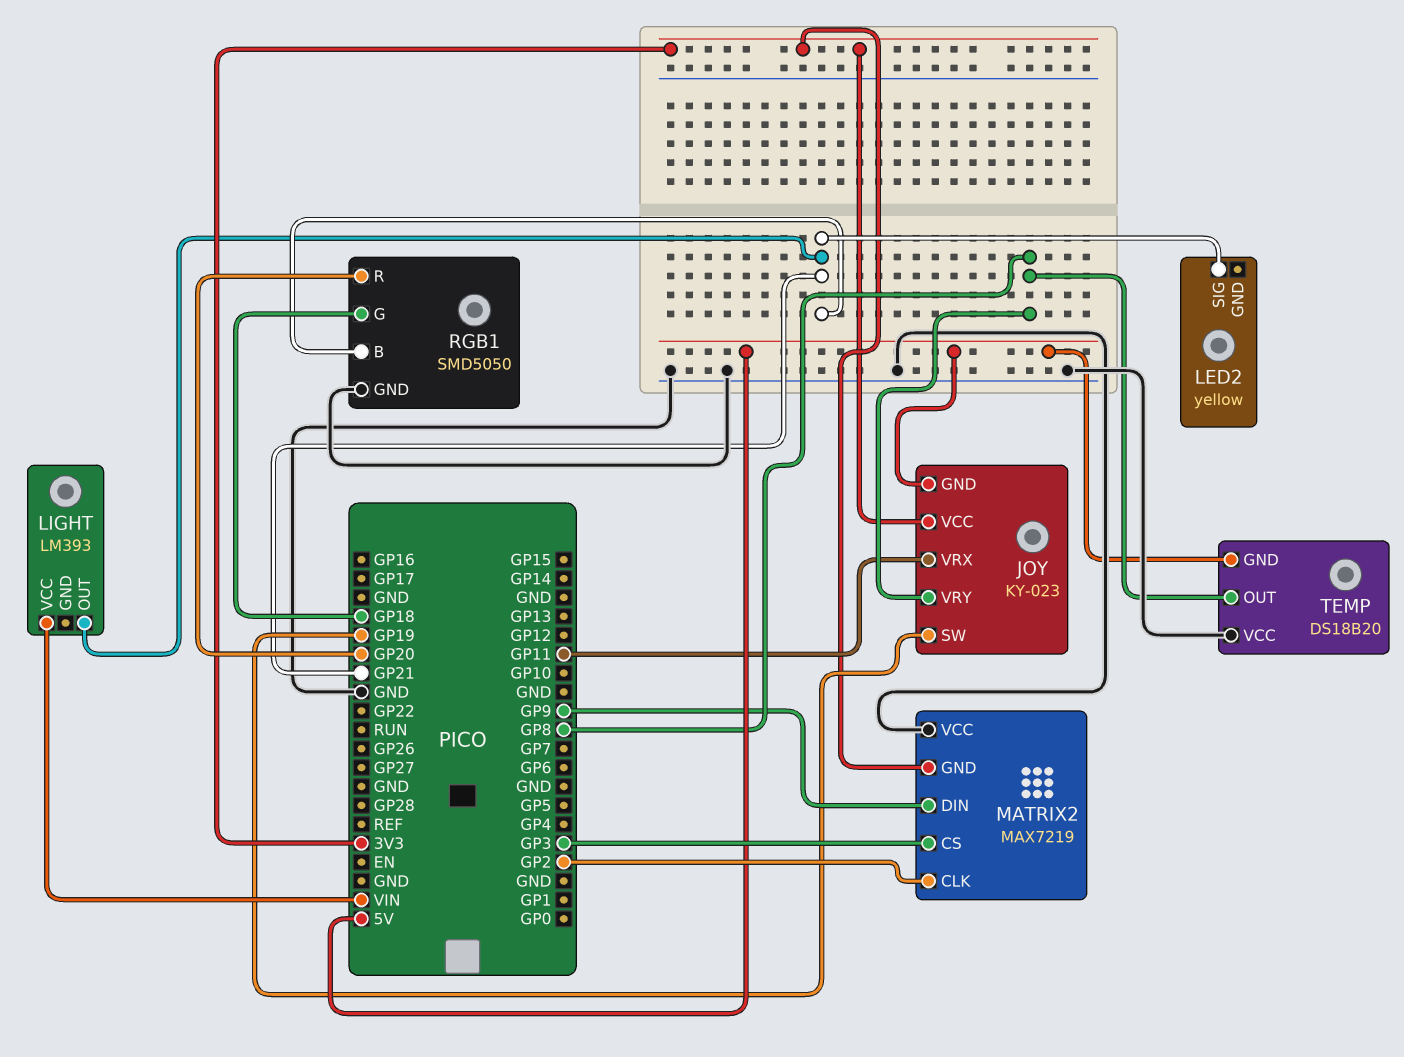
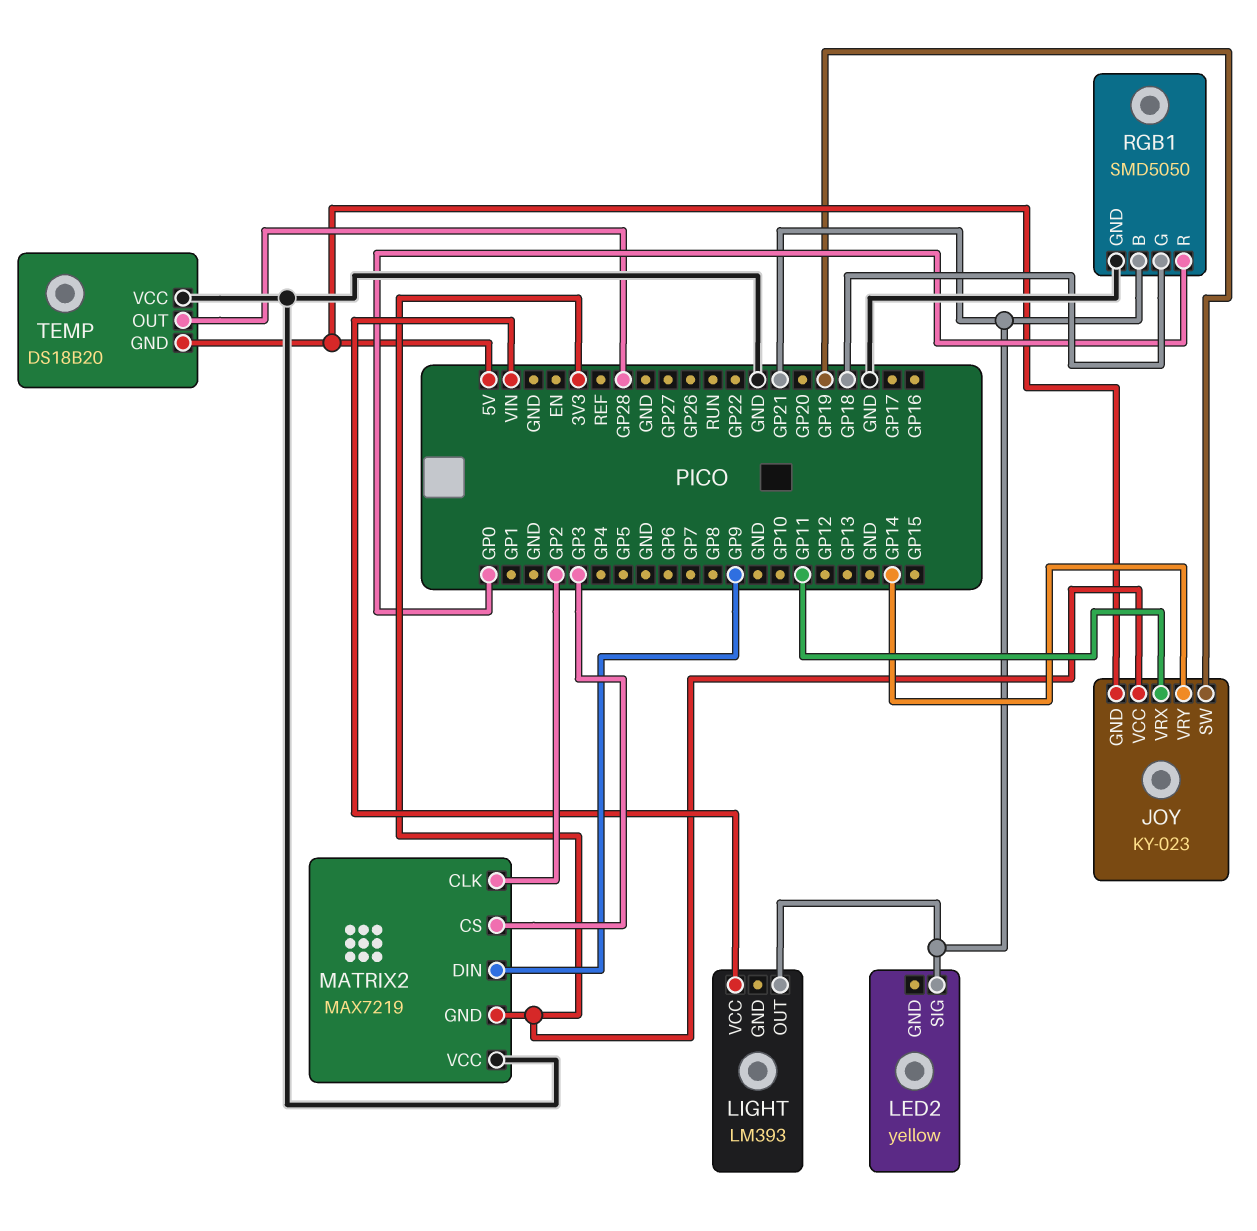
JOY pin VRY: GP8 -> GP14
RGB1 pin R: GP20 -> GP0
TEMP pin OUT: GP8 -> GP28

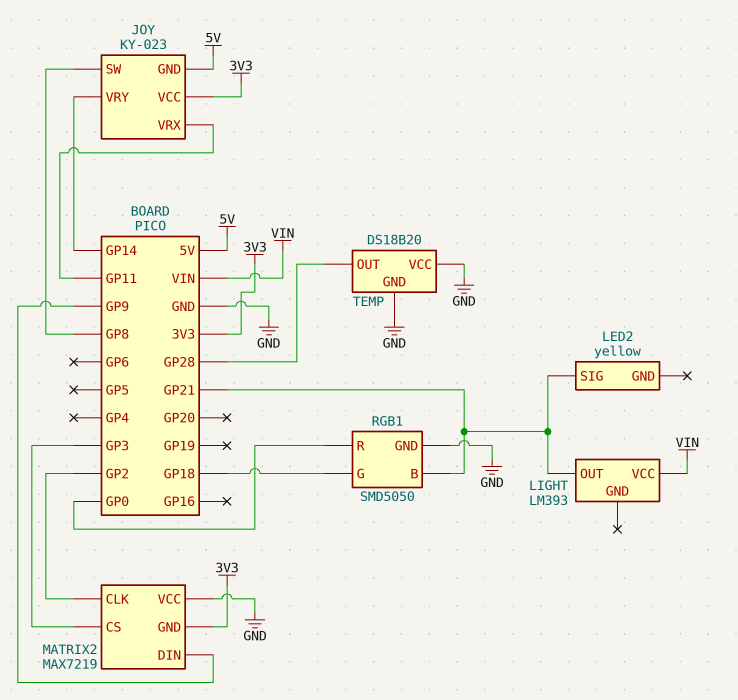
JOY pin SW: GP19 -> GP8
TEMP pin GND: 5V -> GND

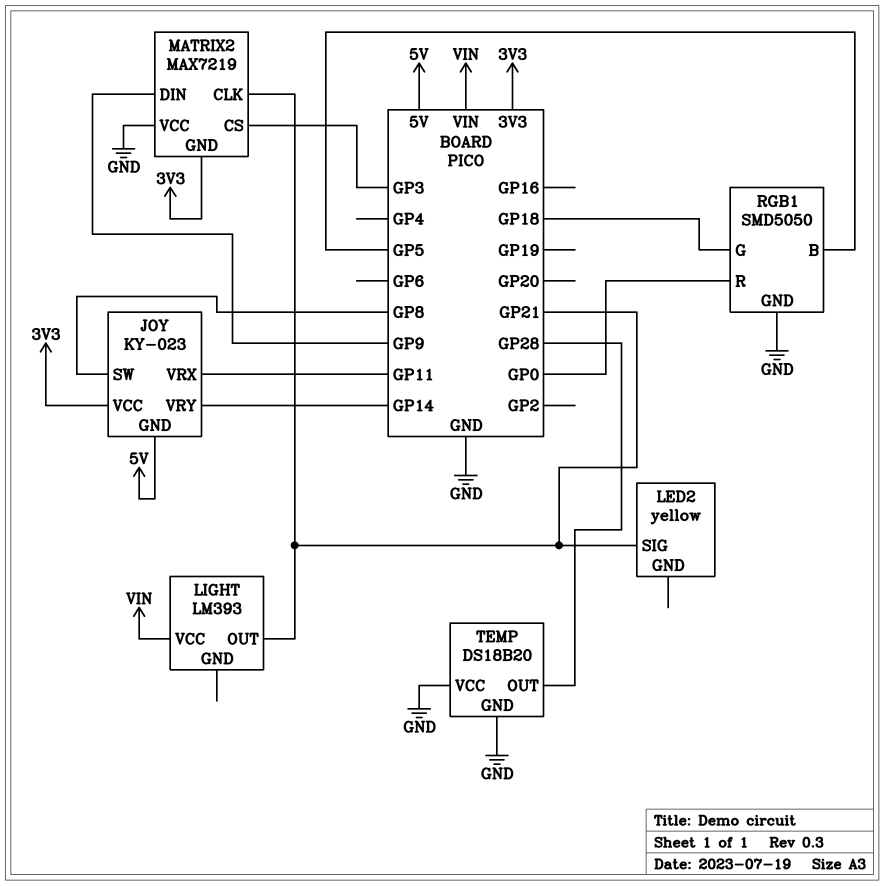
MATRIX2 pin CLK: GP2 -> GP21
RGB1 pin B: GP21 -> GP5

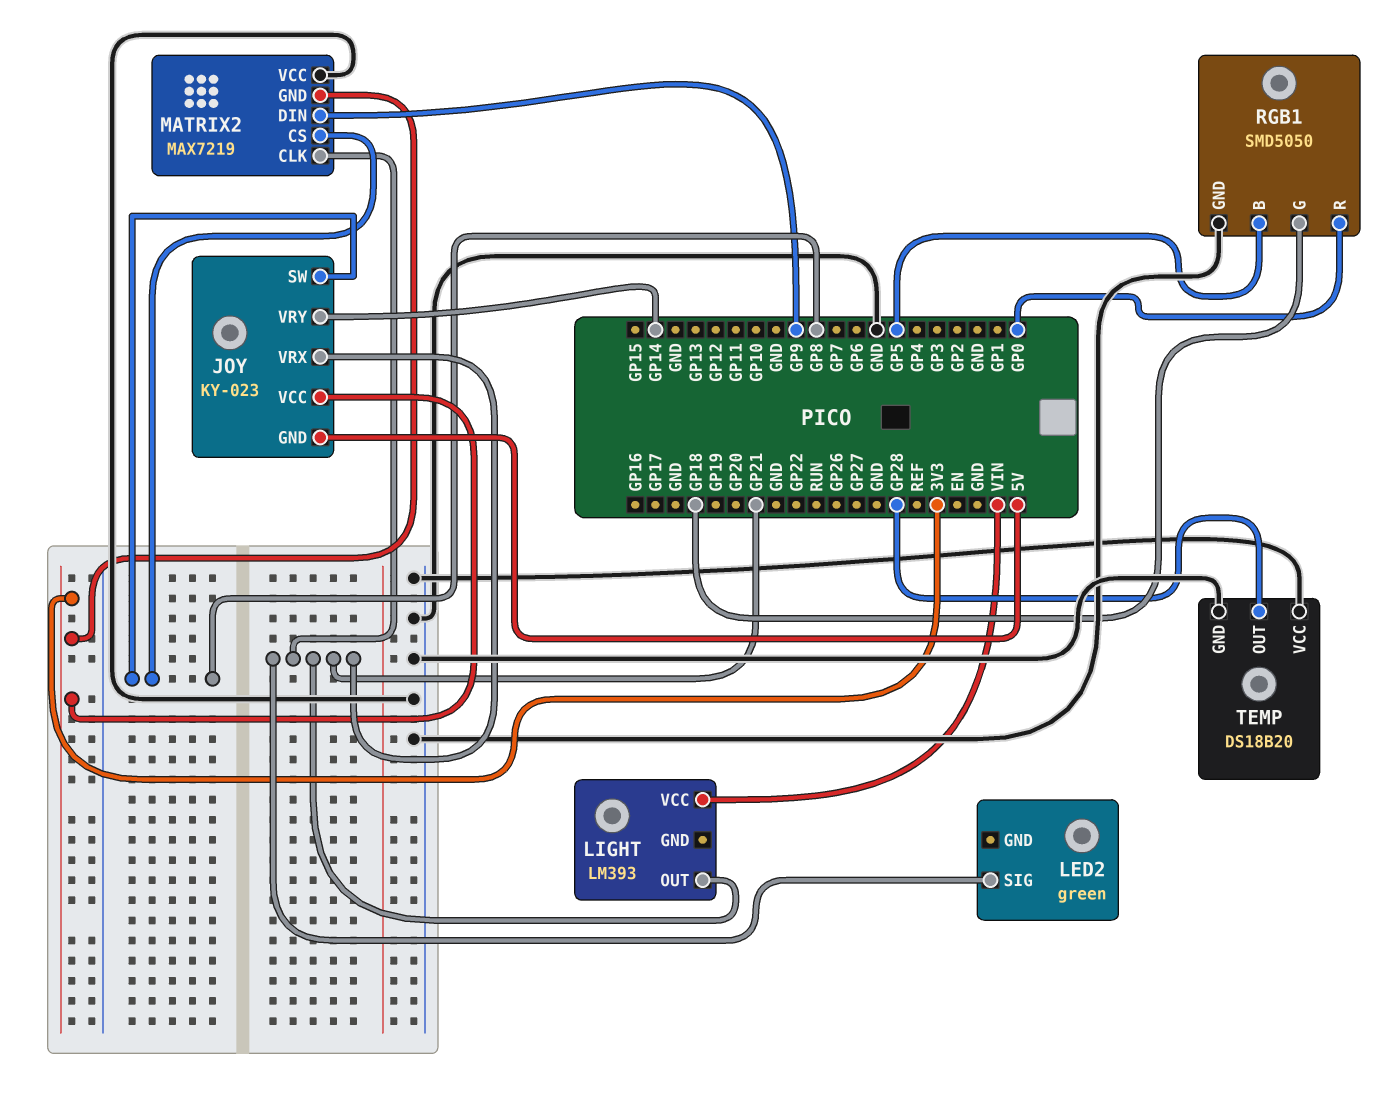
JOY pin VRX: GP11 -> GP21
LED2: yellow -> green
MATRIX2 pin CS: GP3 -> GP8

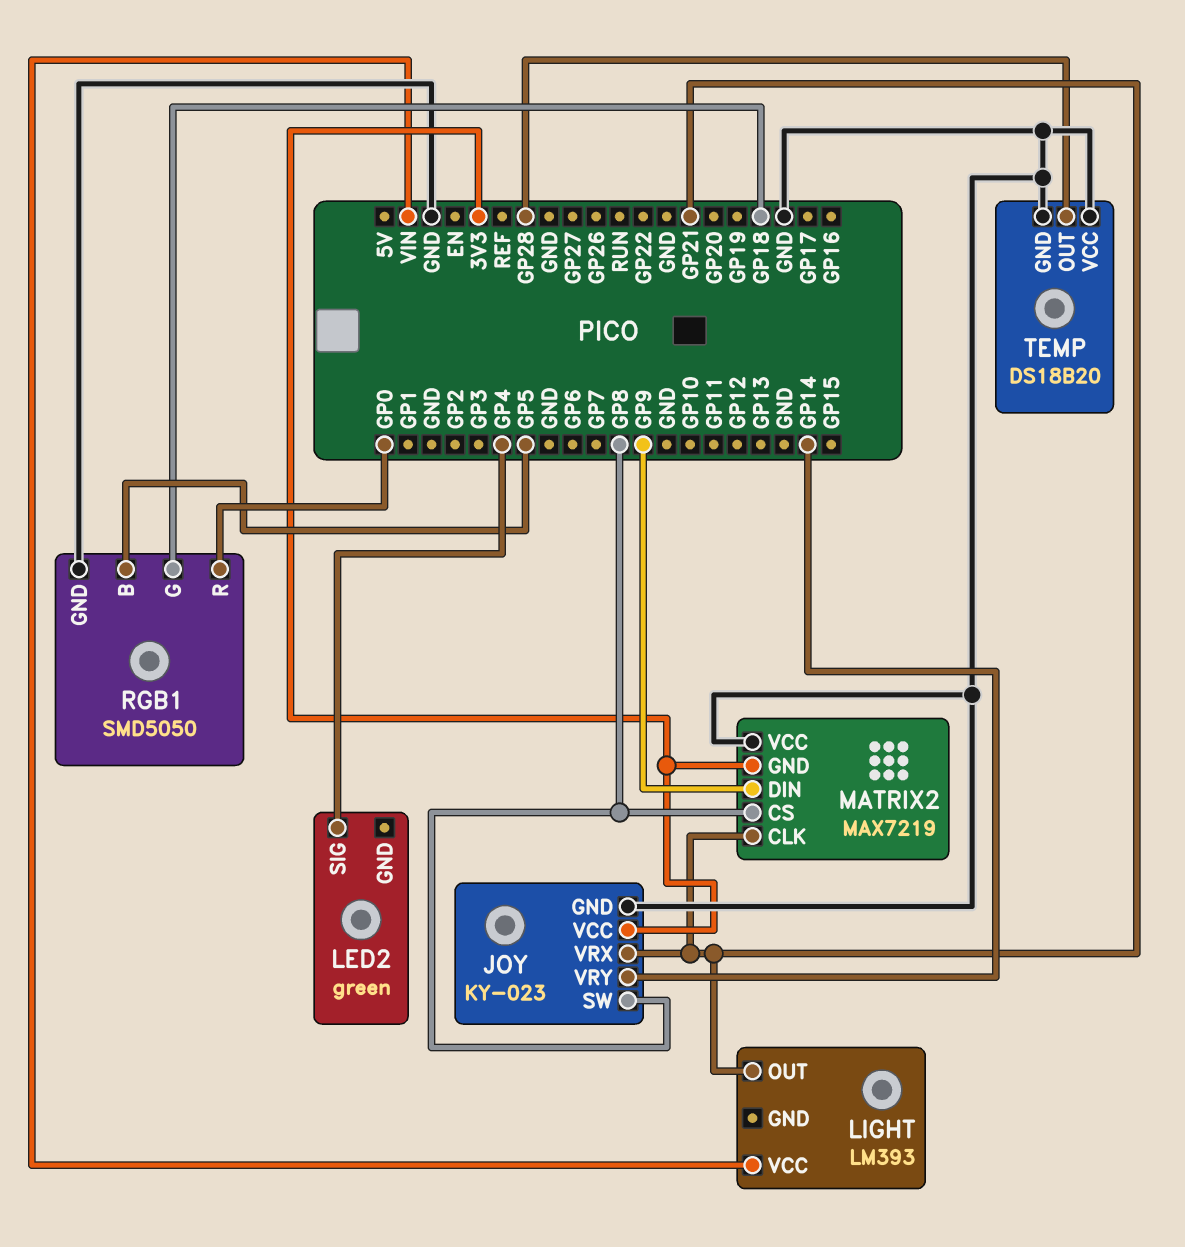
JOY pin GND: 5V -> GND
LED2 pin SIG: GP21 -> GP4

